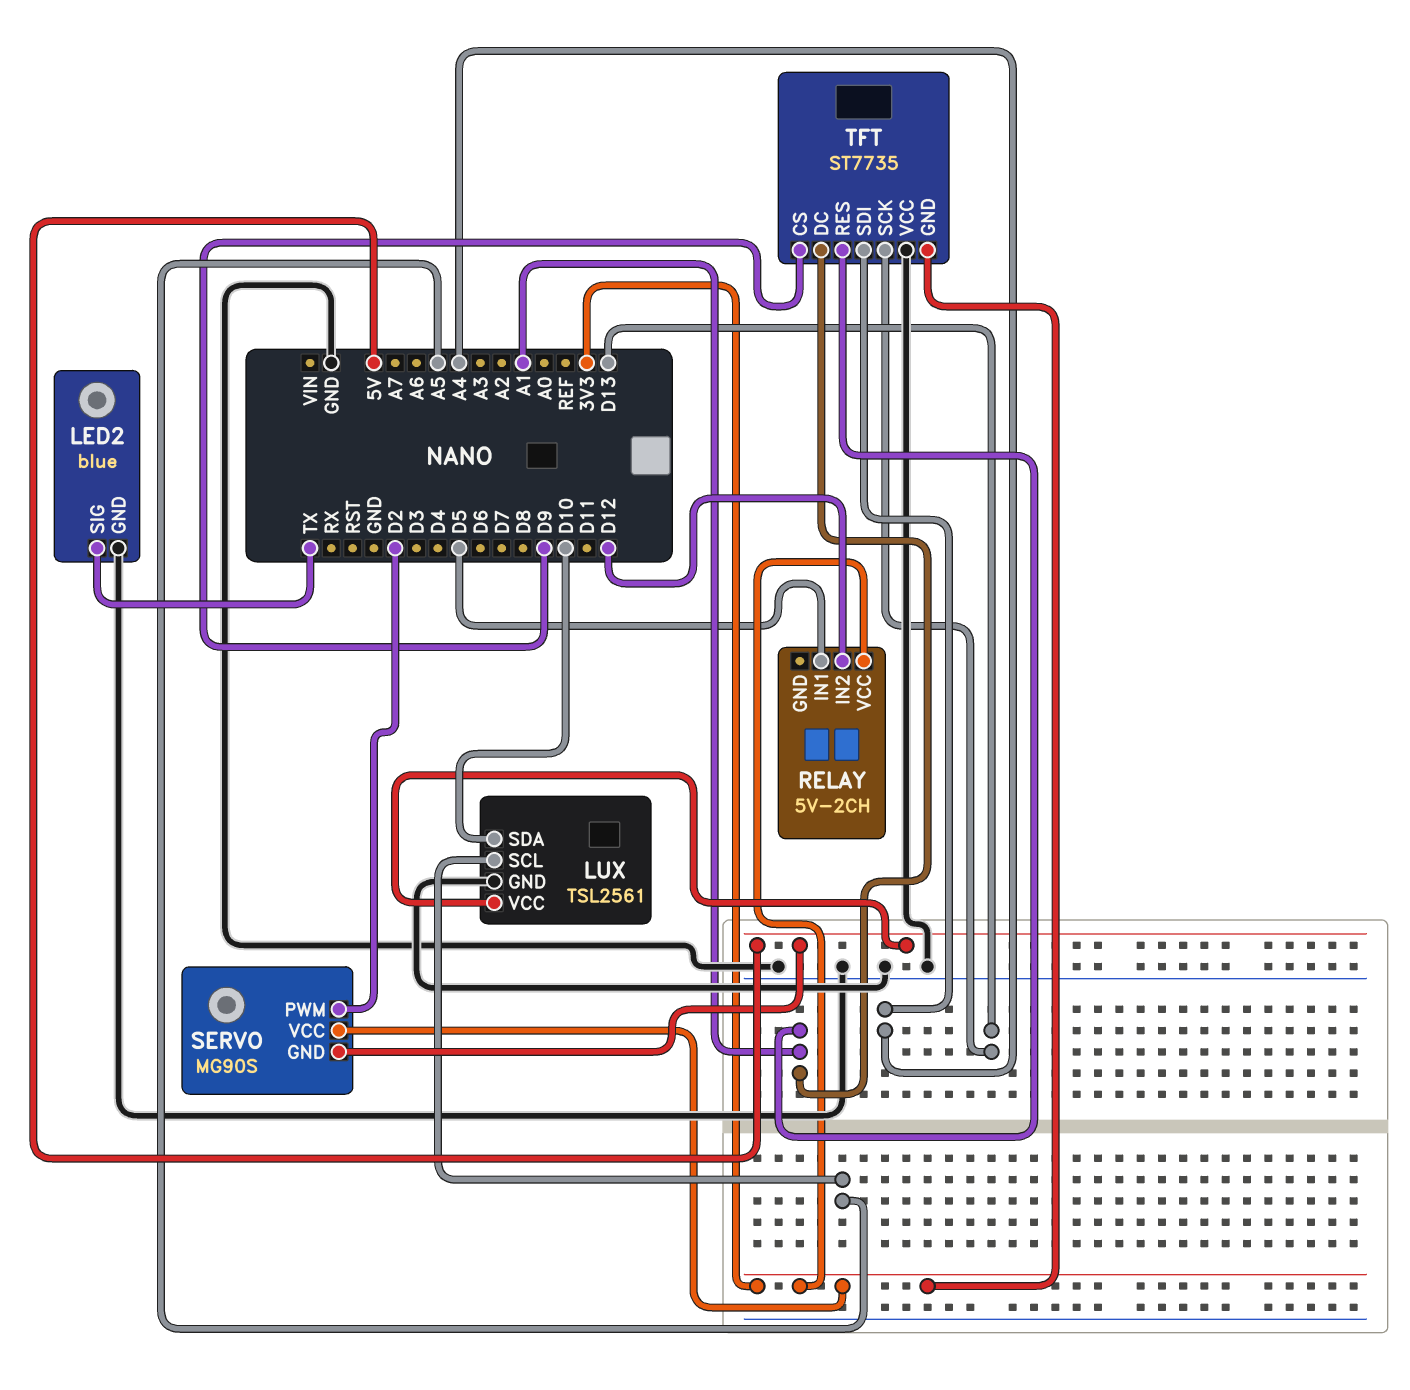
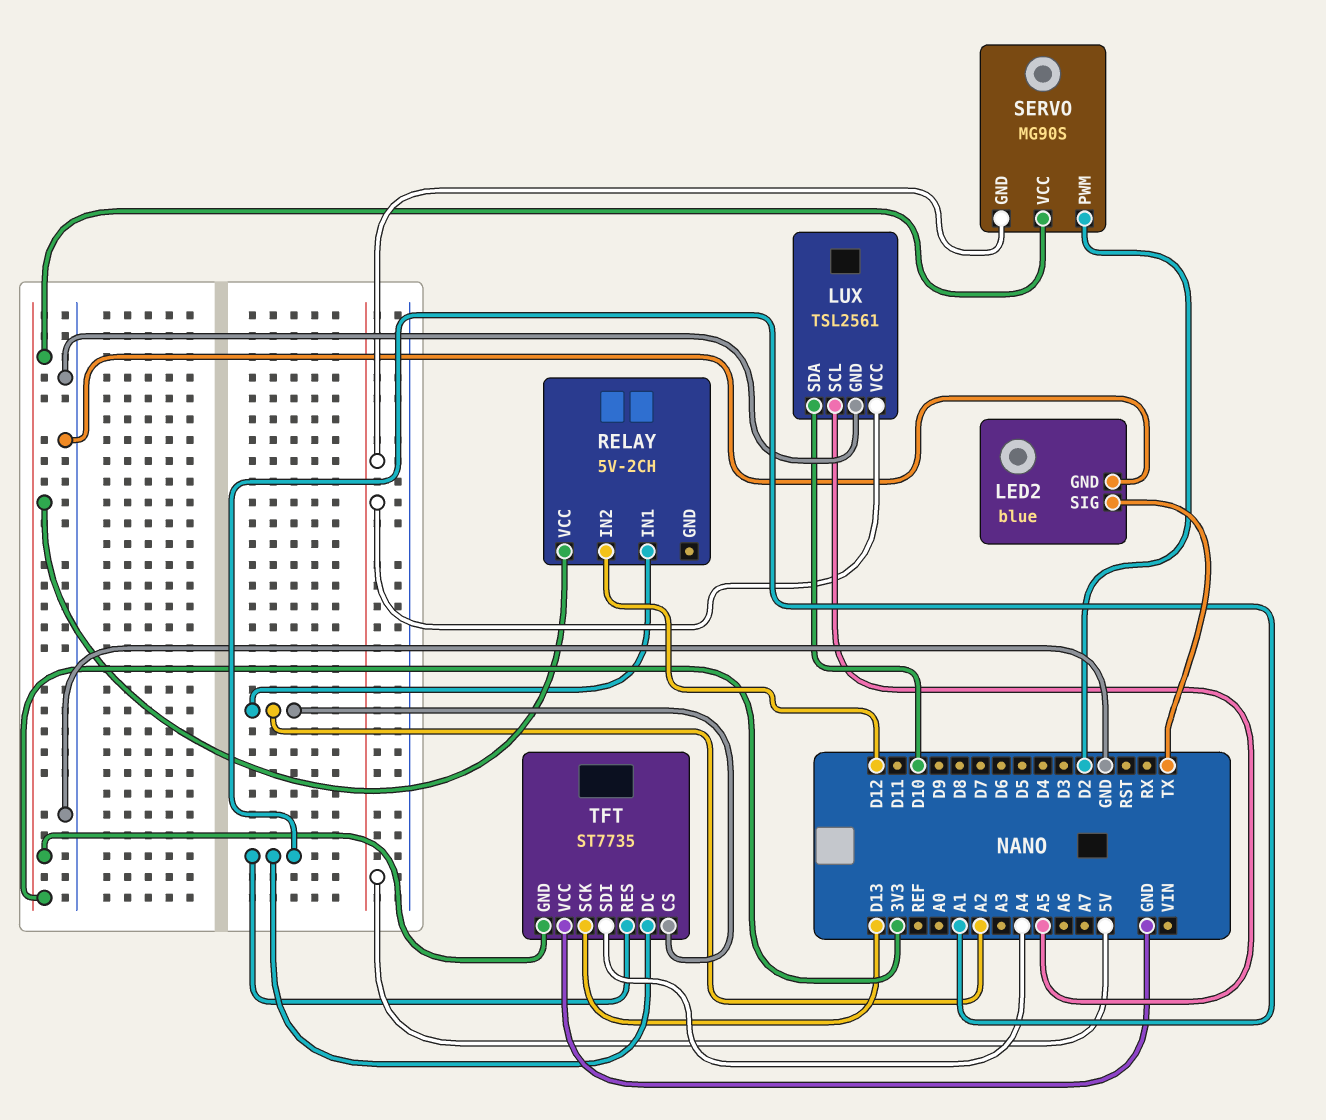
RELAY pin IN1: D5 -> A2
TFT pin CS: D9 -> A2

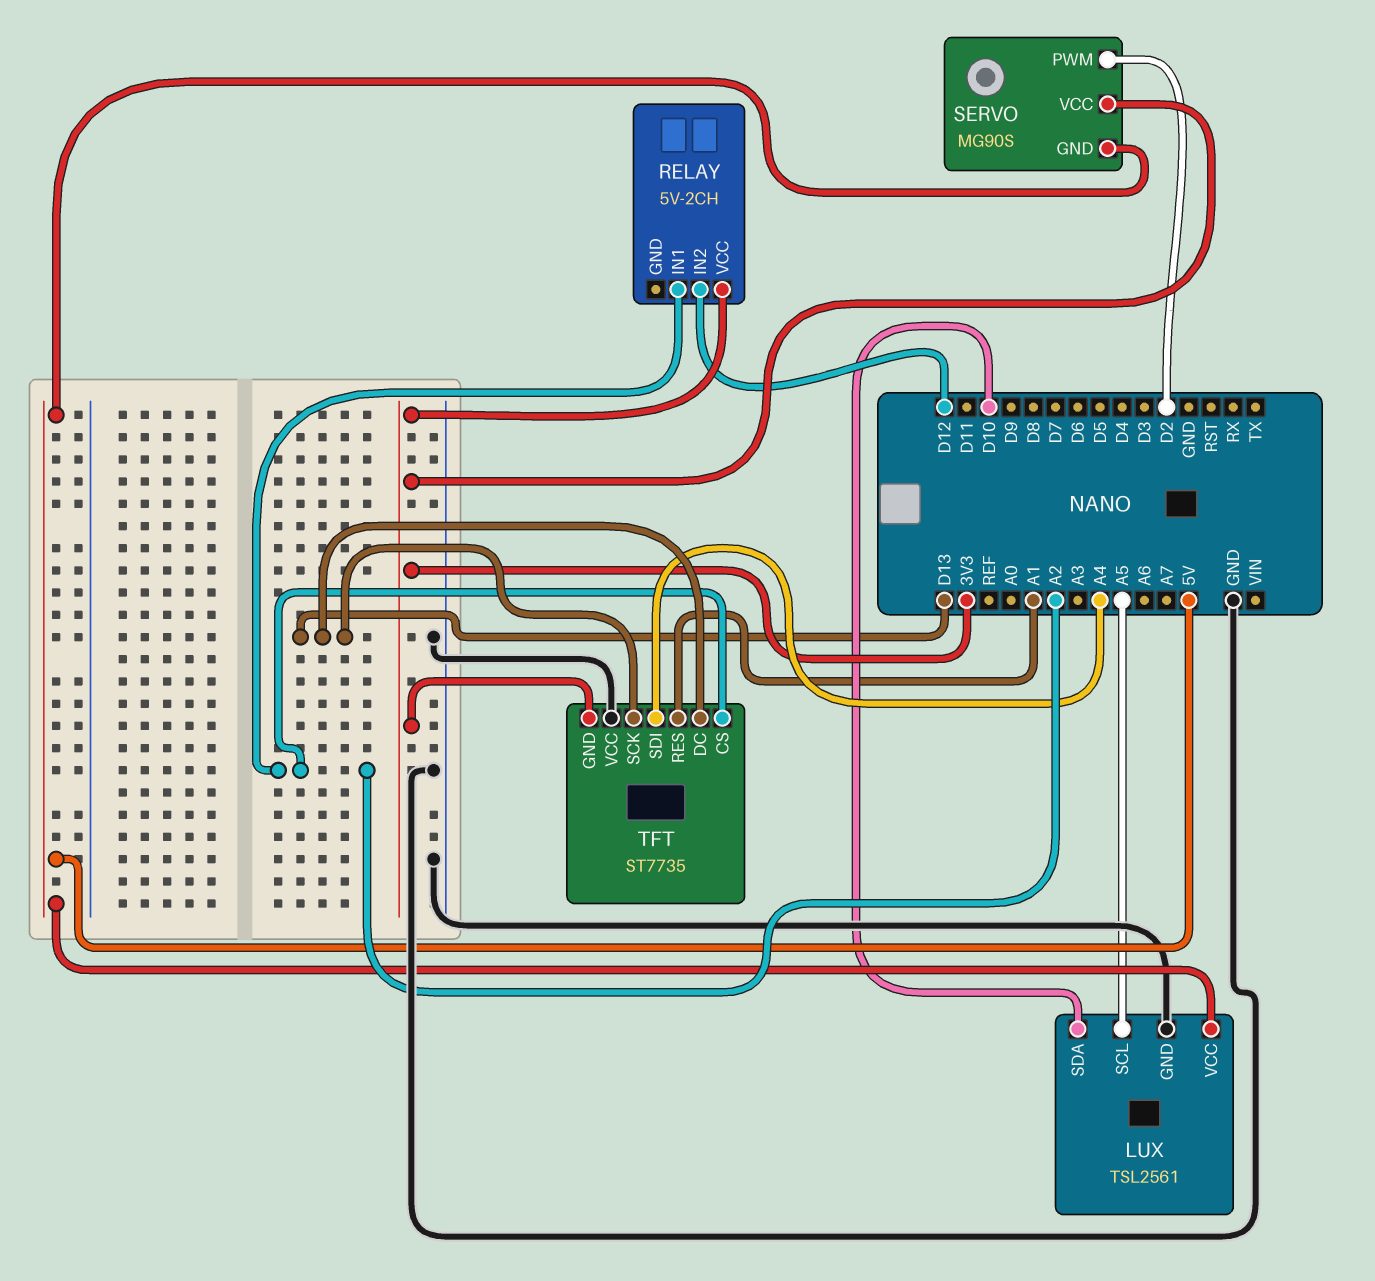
LED2: blue -> none
LED2 pin GND: GND -> none
LED2 pin SIG: TX -> none
TFT pin DC: A1 -> D13

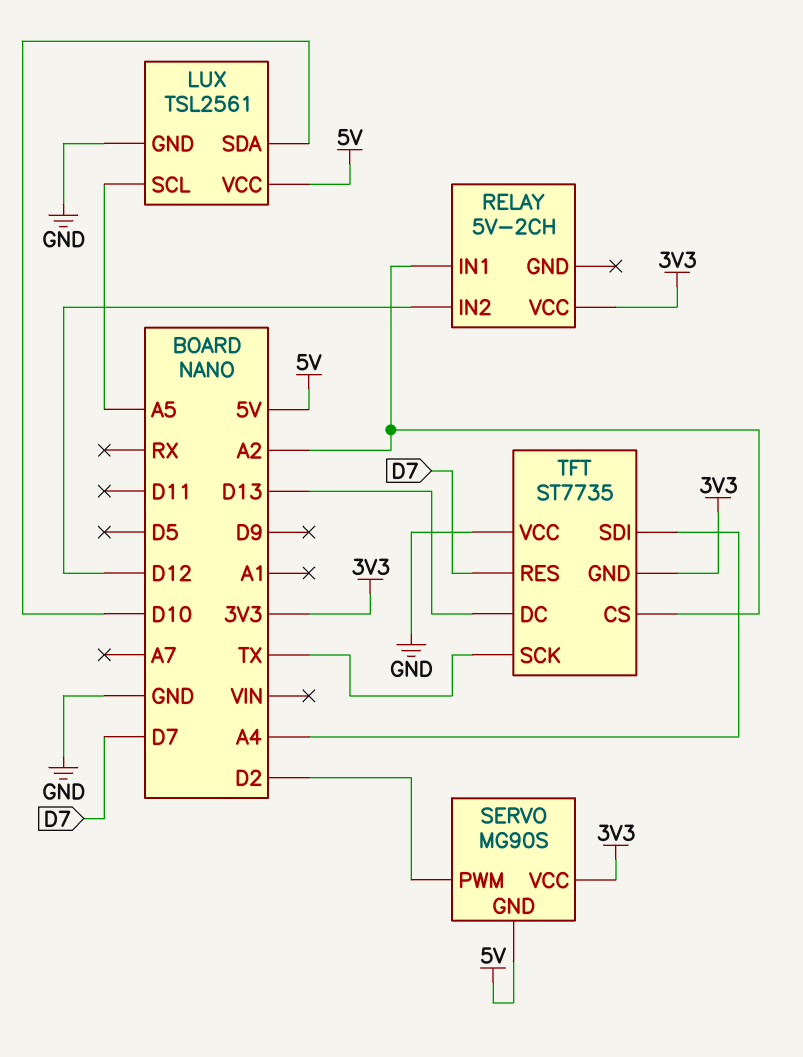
TFT pin RES: A1 -> D7
TFT pin SCK: D13 -> TX

